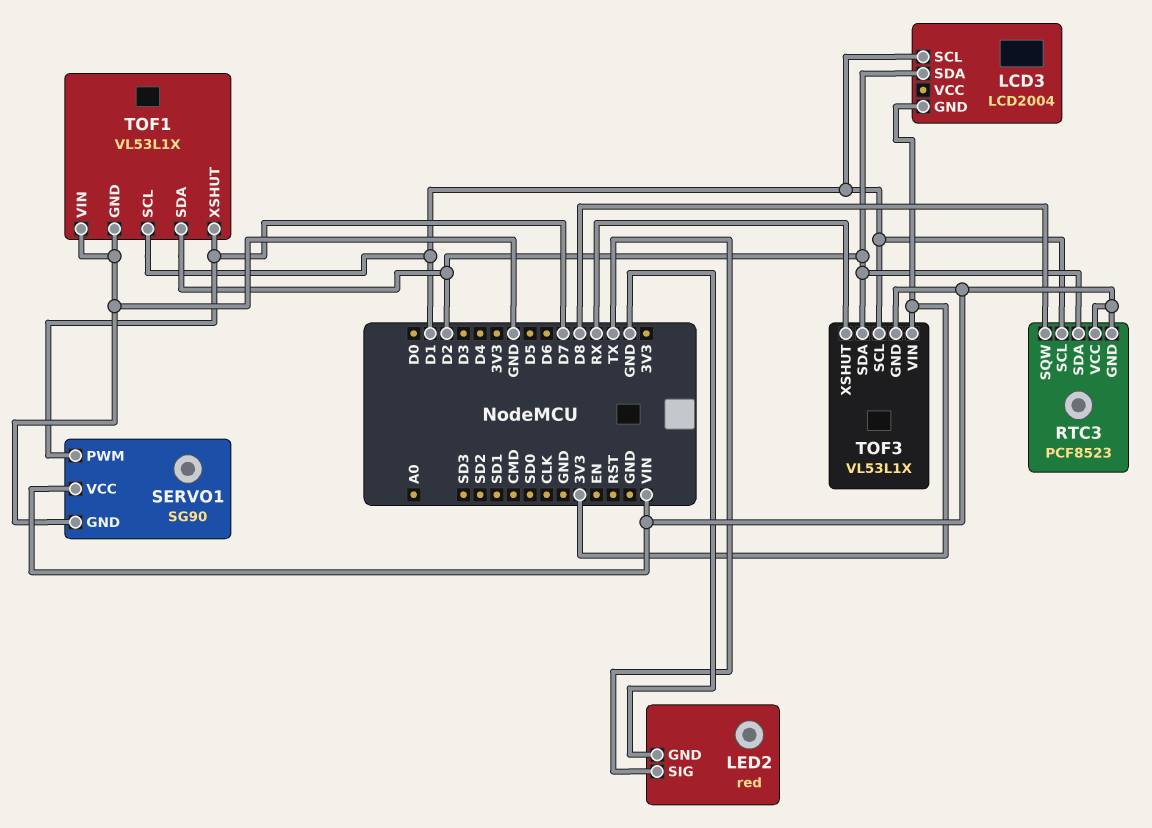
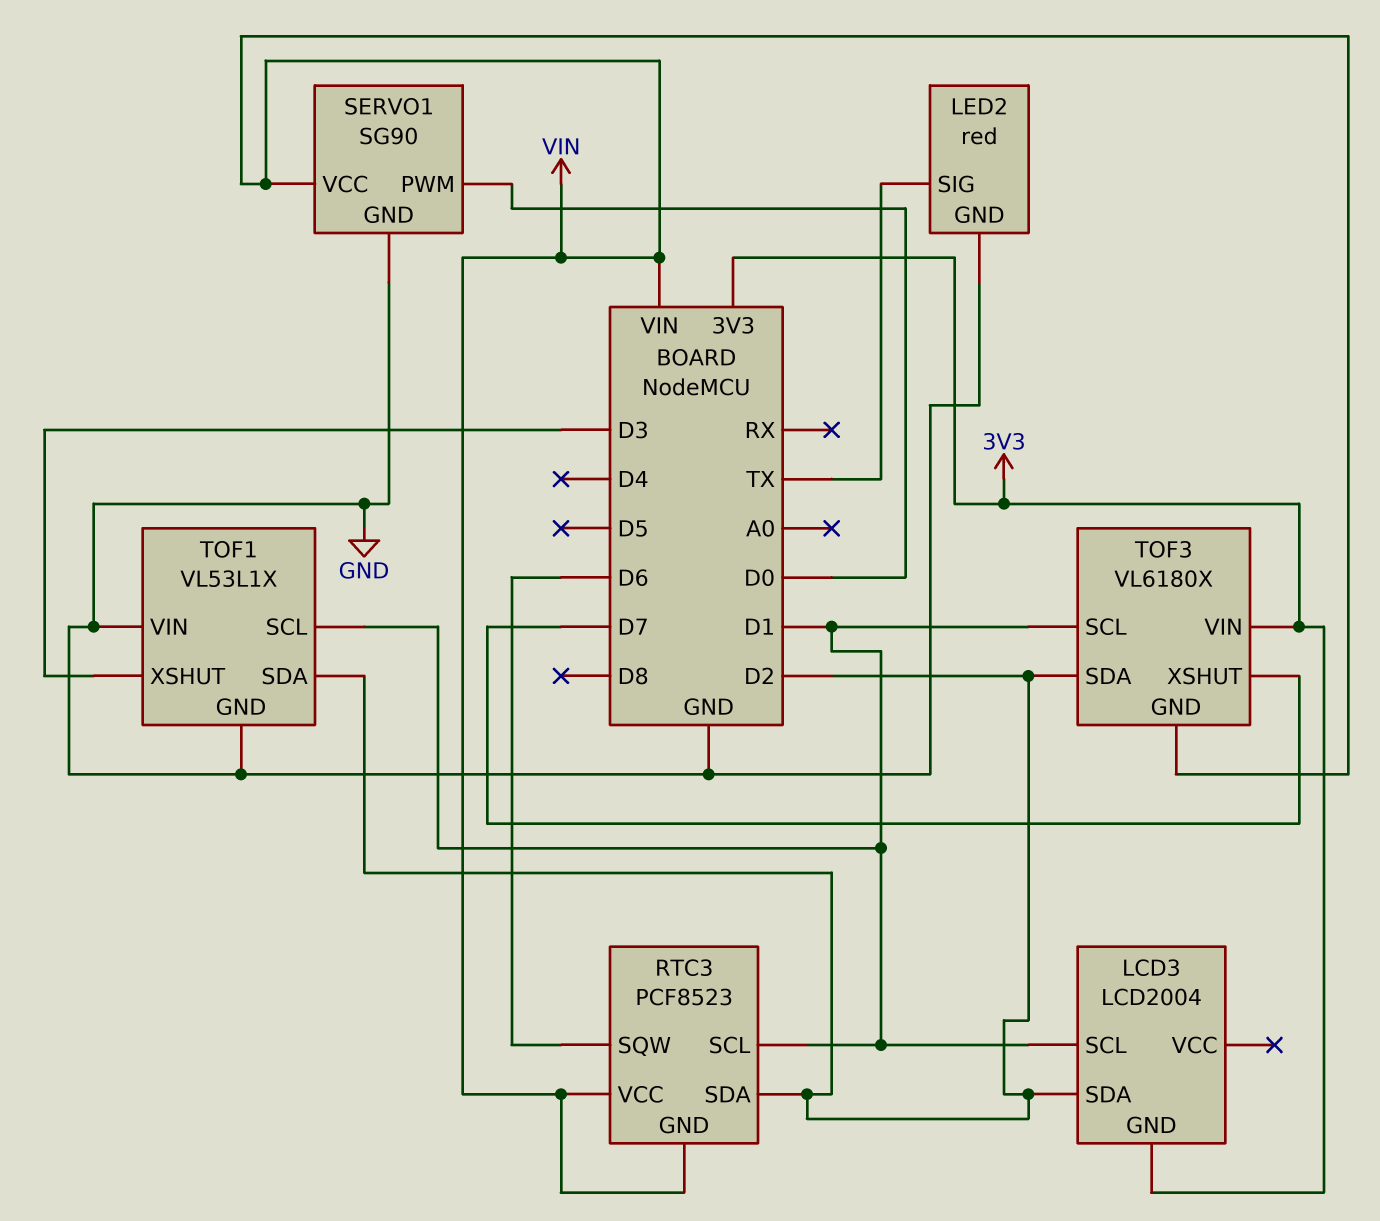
RTC3 pin SQW: D8 -> D6
SERVO1 pin PWM: D7 -> D0
TOF1 pin XSHUT: D7 -> D3
TOF3: VL53L1X -> VL6180X
TOF3 pin XSHUT: RX -> D7

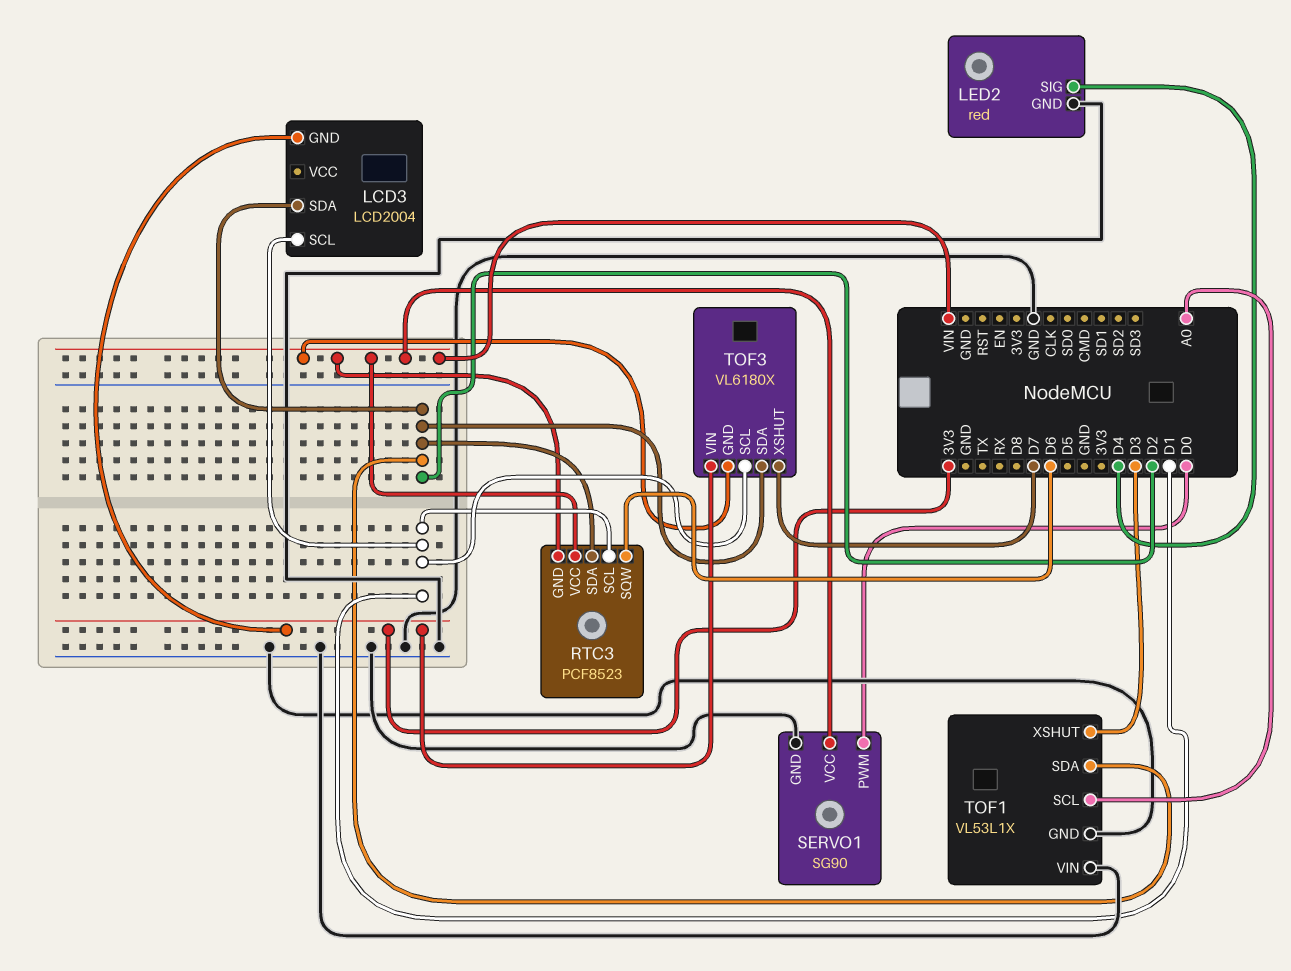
LED2 pin SIG: TX -> D4
TOF1 pin SCL: D1 -> A0

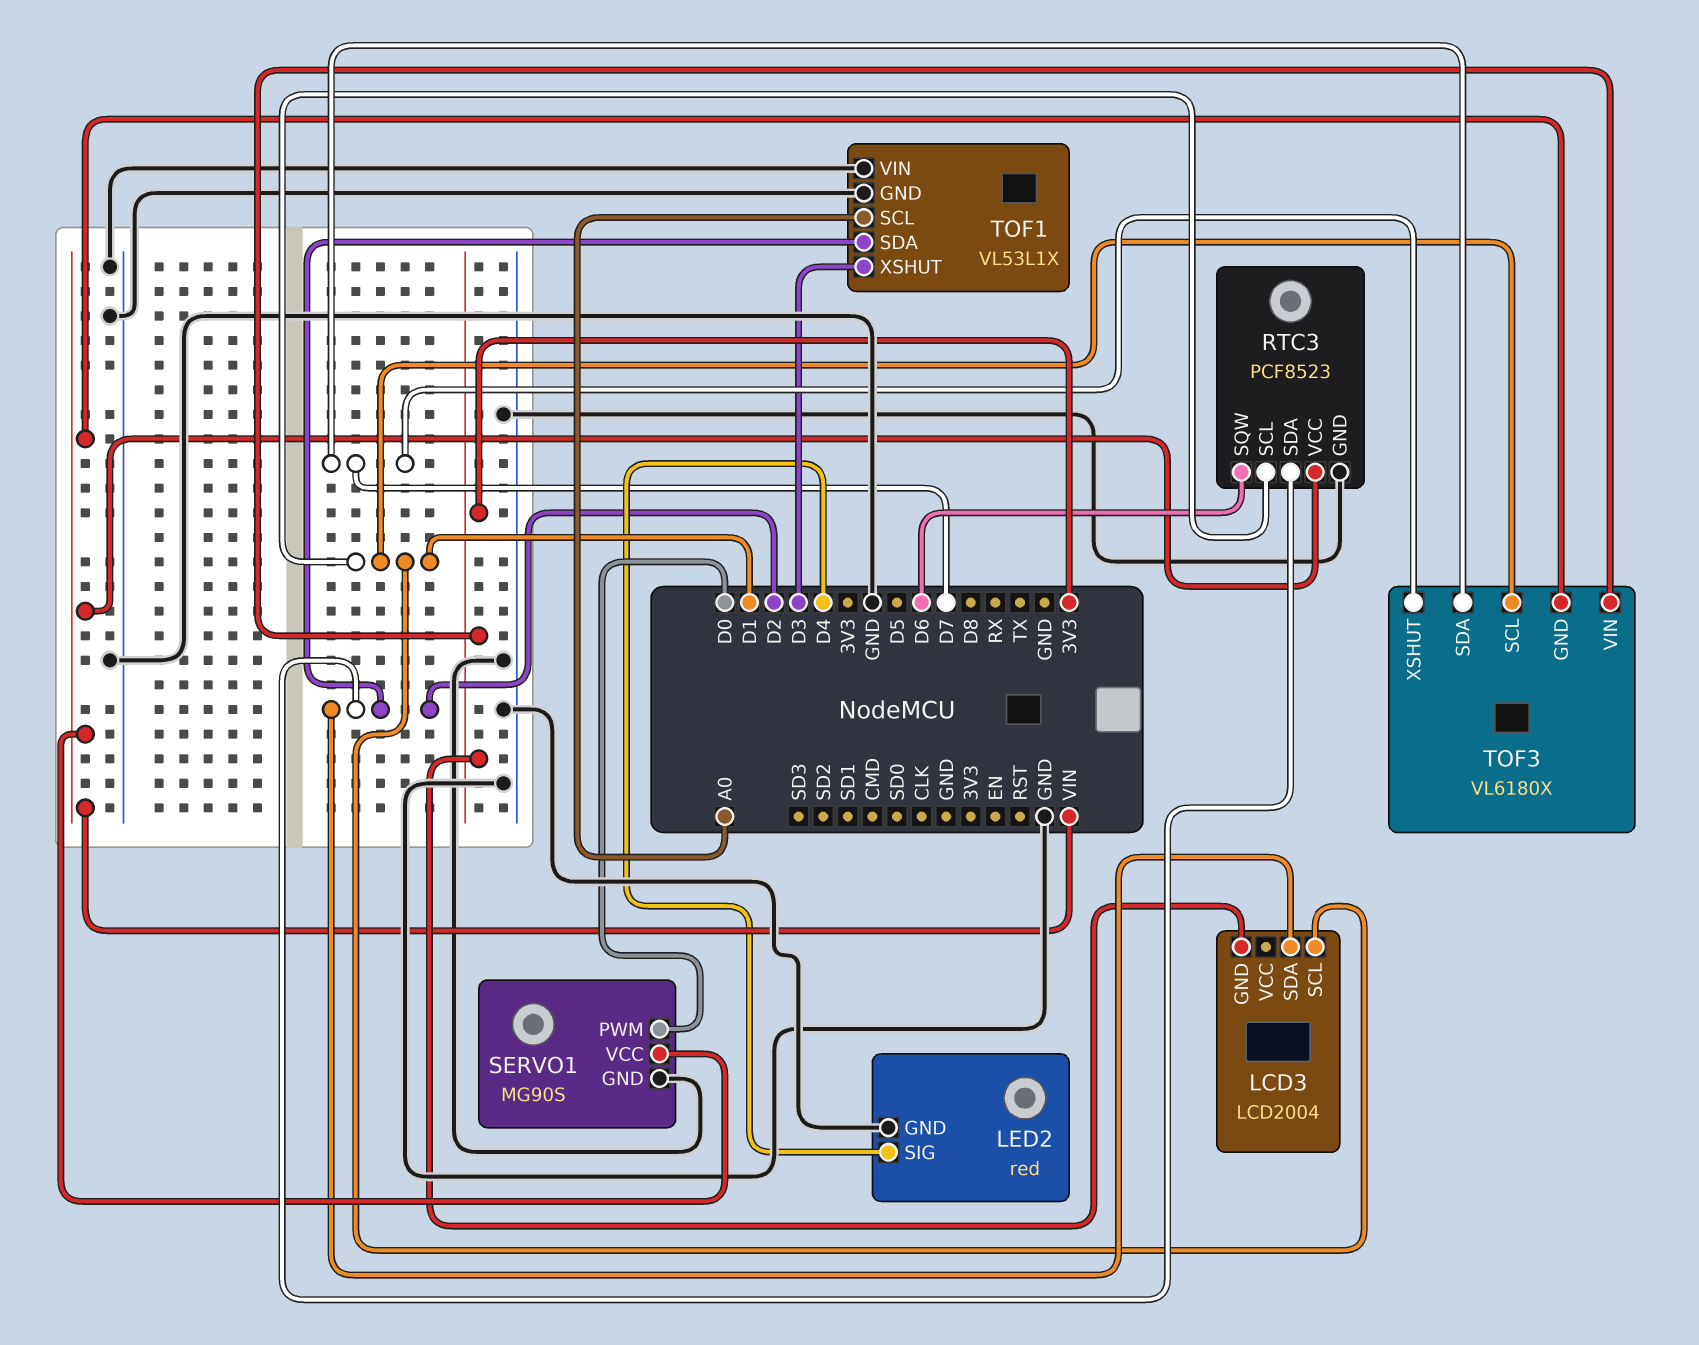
RTC3 pin GND: VIN -> GND
SERVO1: SG90 -> MG90S
TOF3 pin SDA: D2 -> D7

